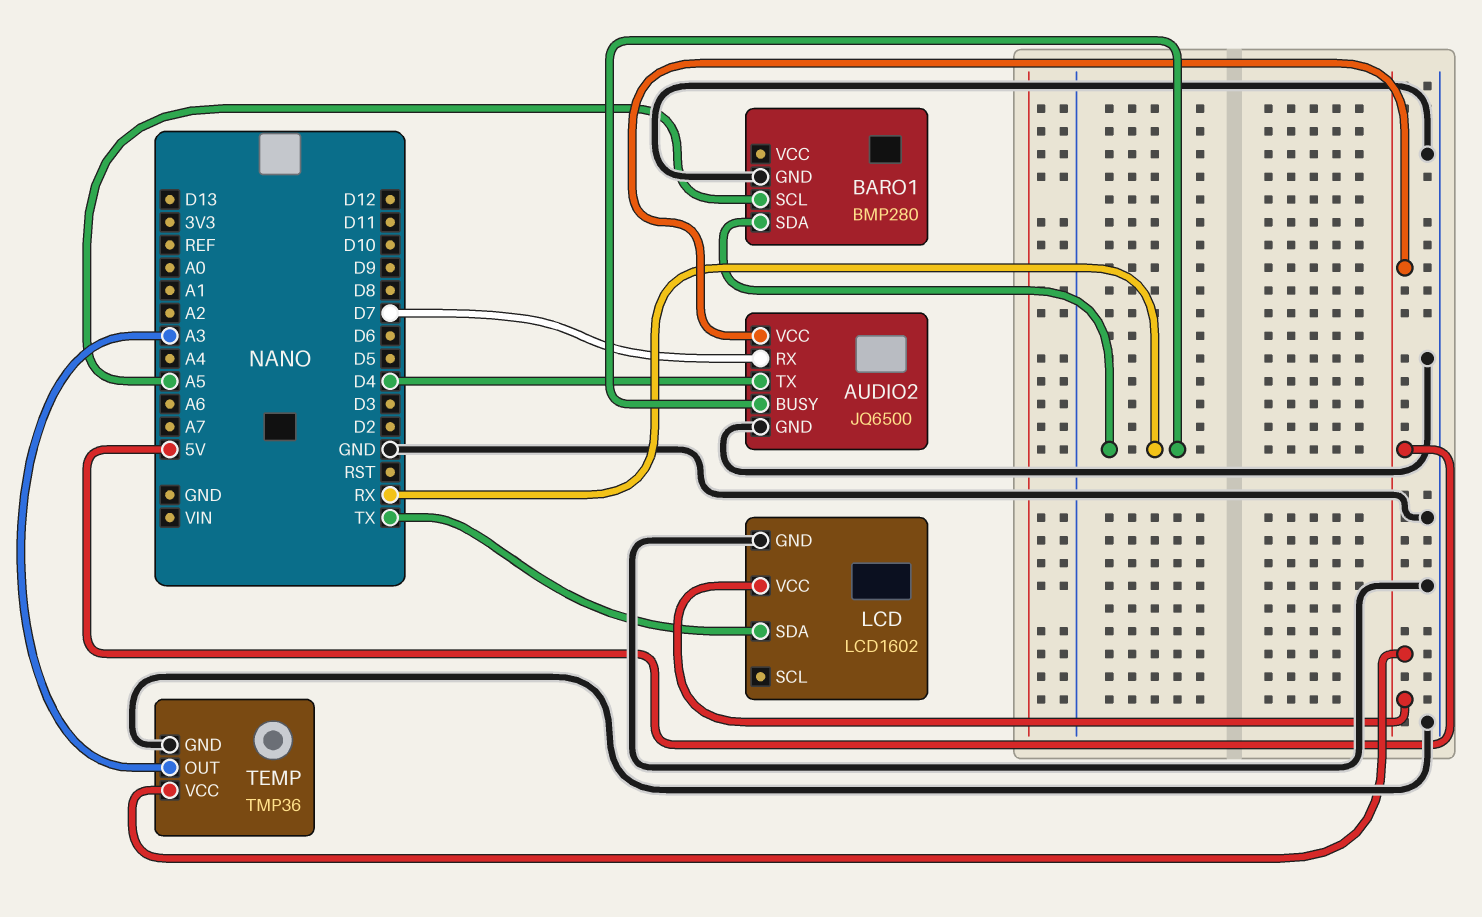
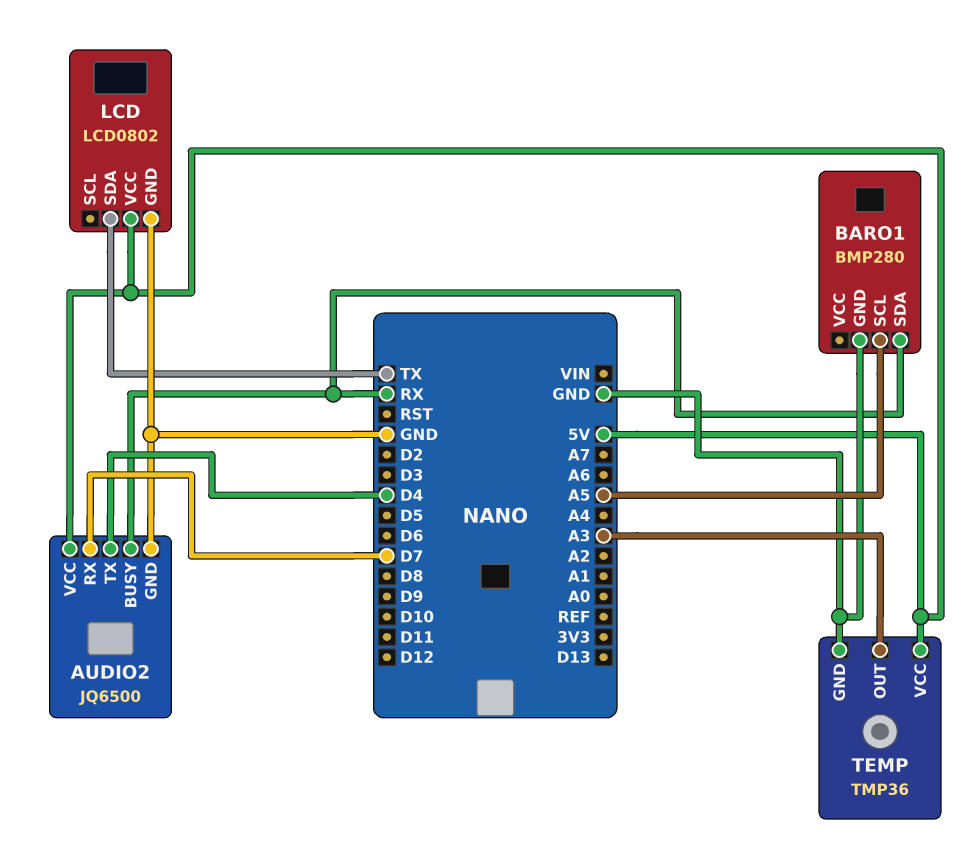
LCD: LCD1602 -> LCD0802

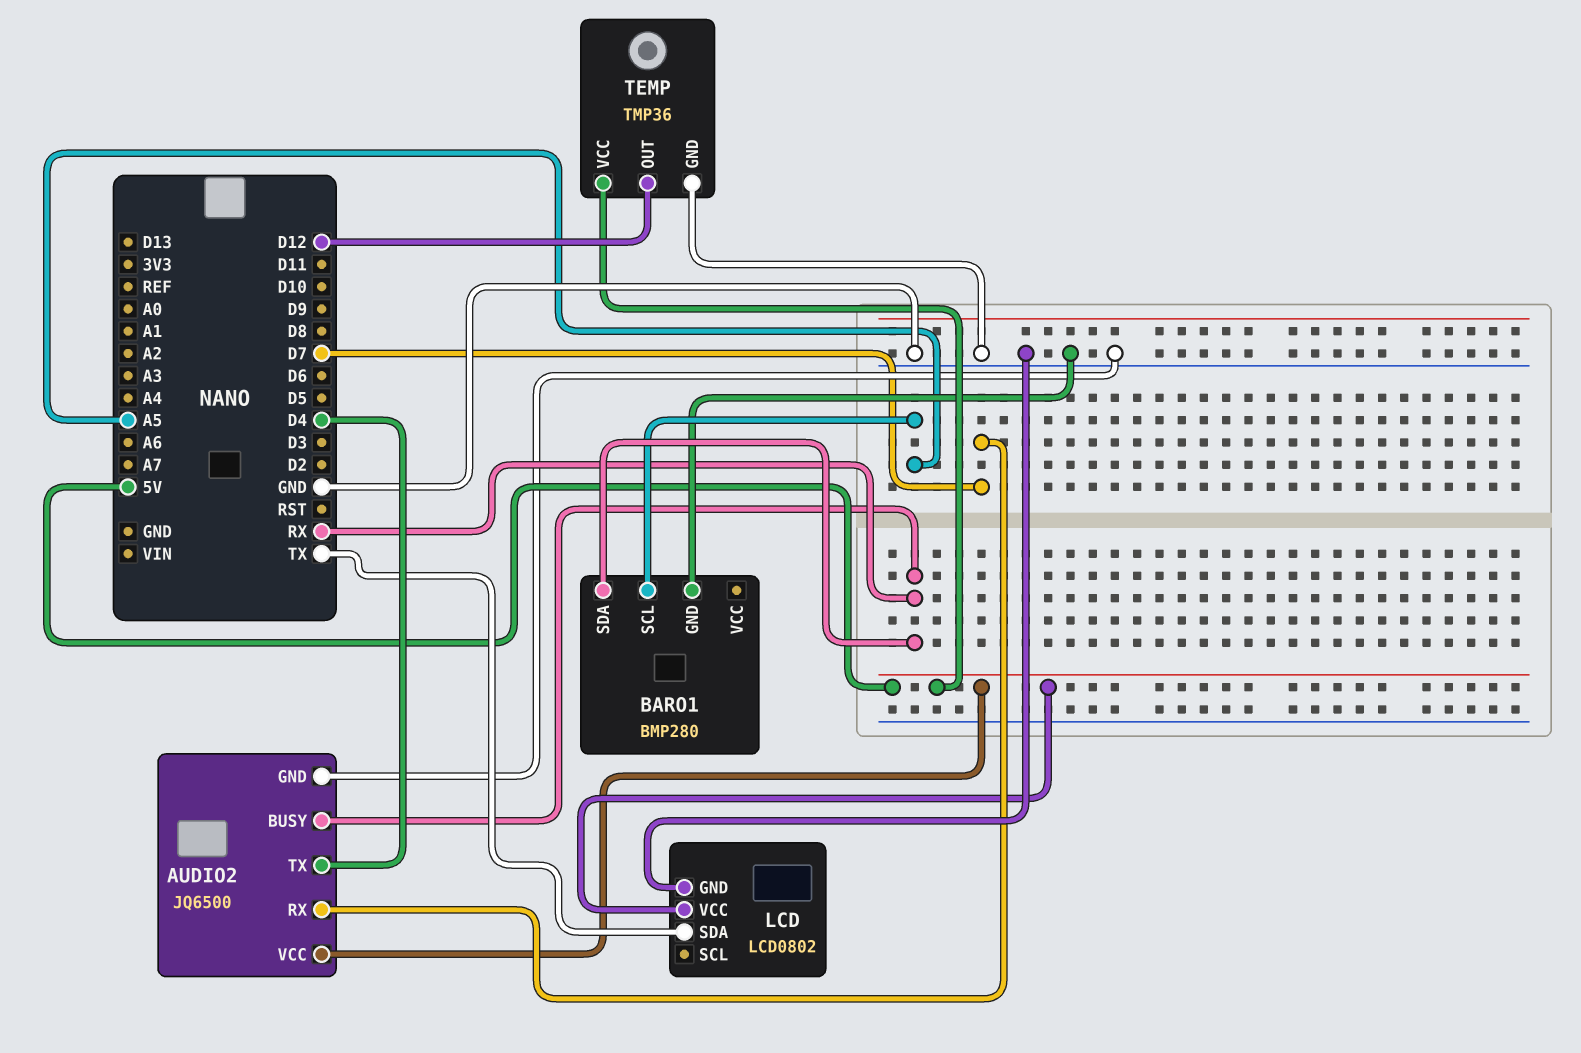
TEMP pin OUT: A3 -> D12

